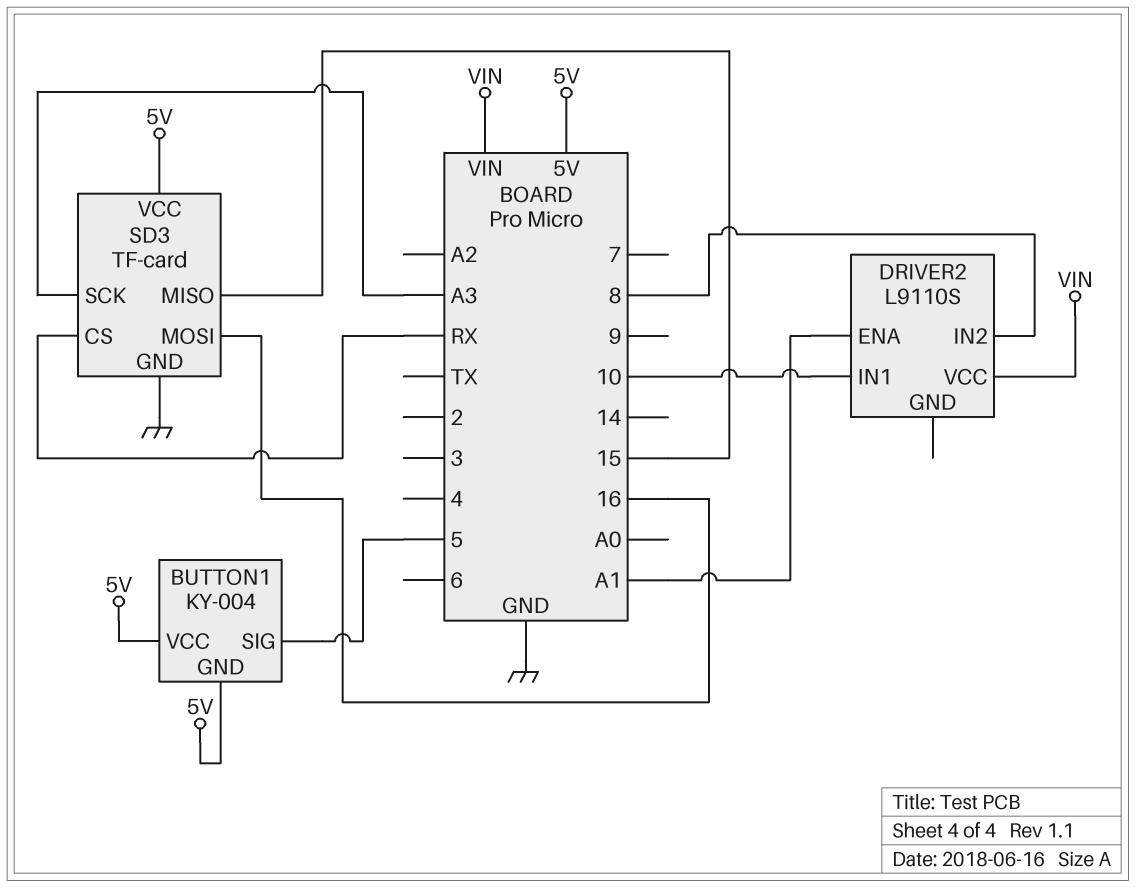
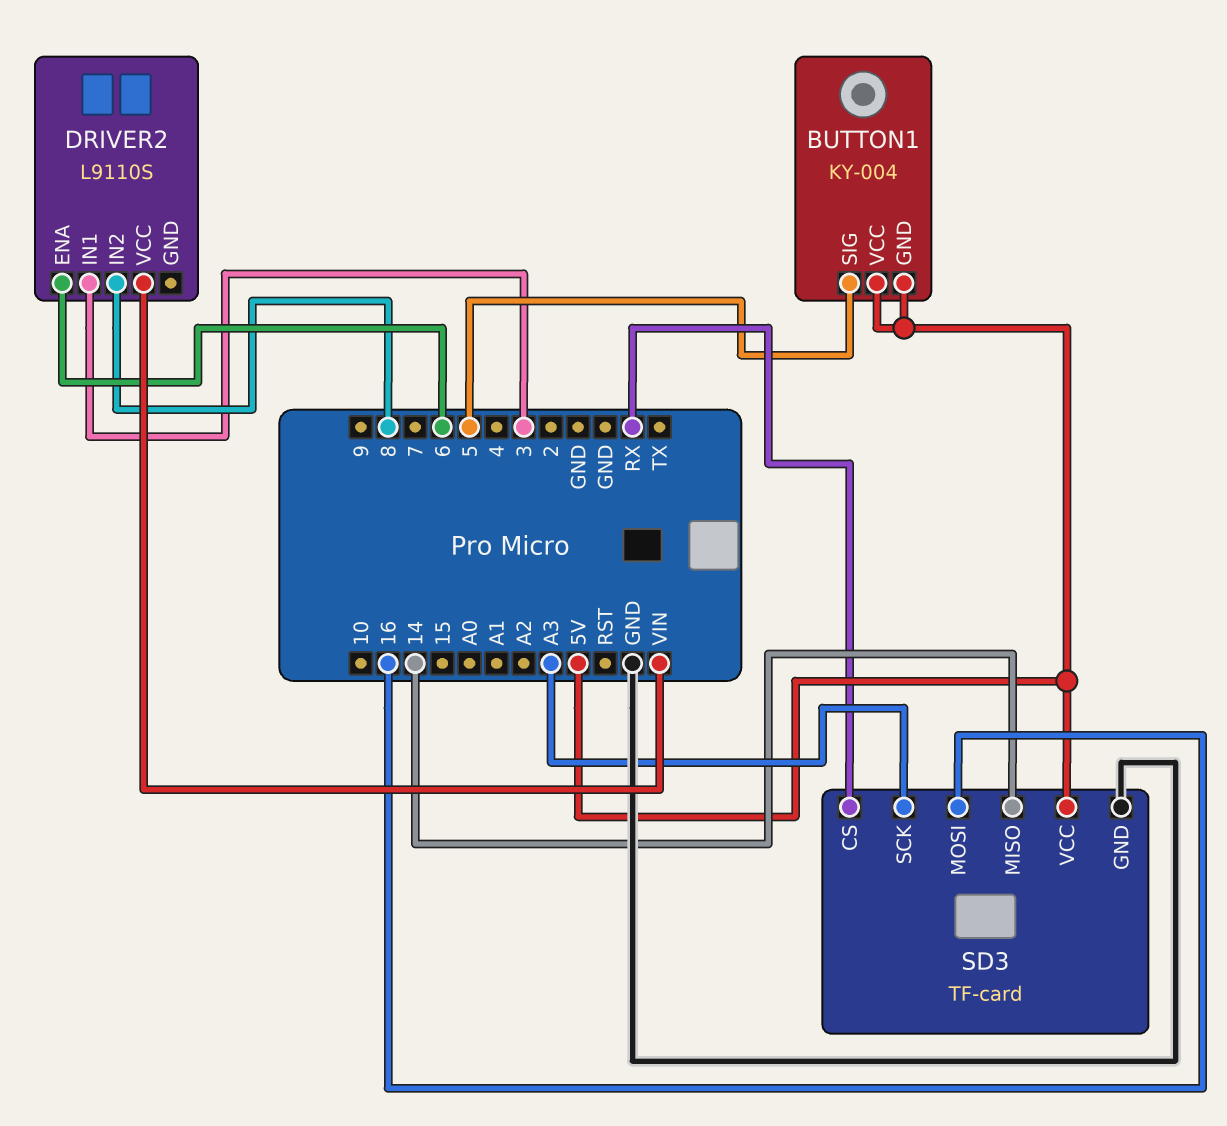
DRIVER2 pin ENA: A1 -> 6
DRIVER2 pin IN1: 10 -> 3
SD3 pin MISO: 15 -> 14

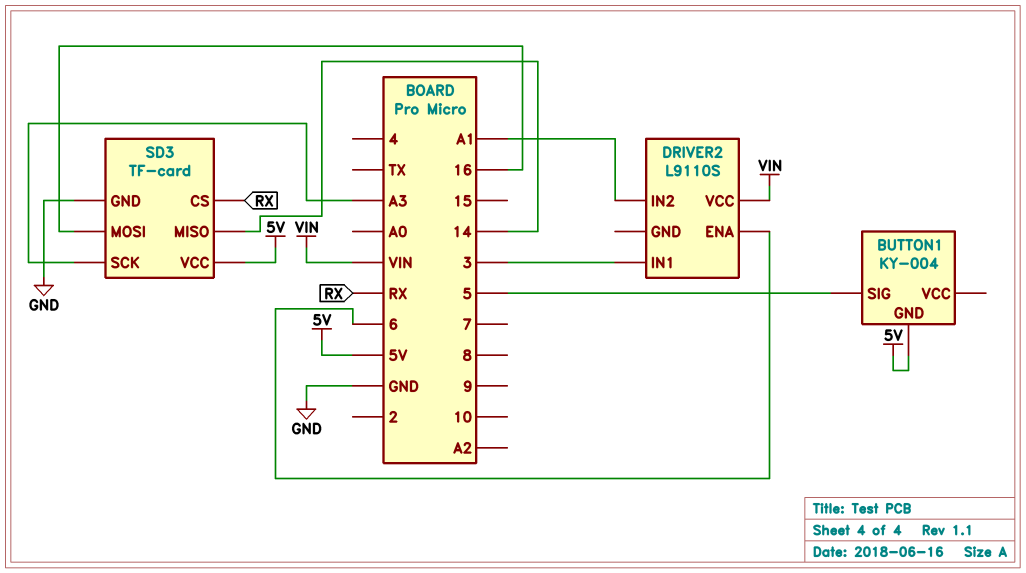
BUTTON1 pin VCC: 5V -> none
DRIVER2 pin IN2: 8 -> A1

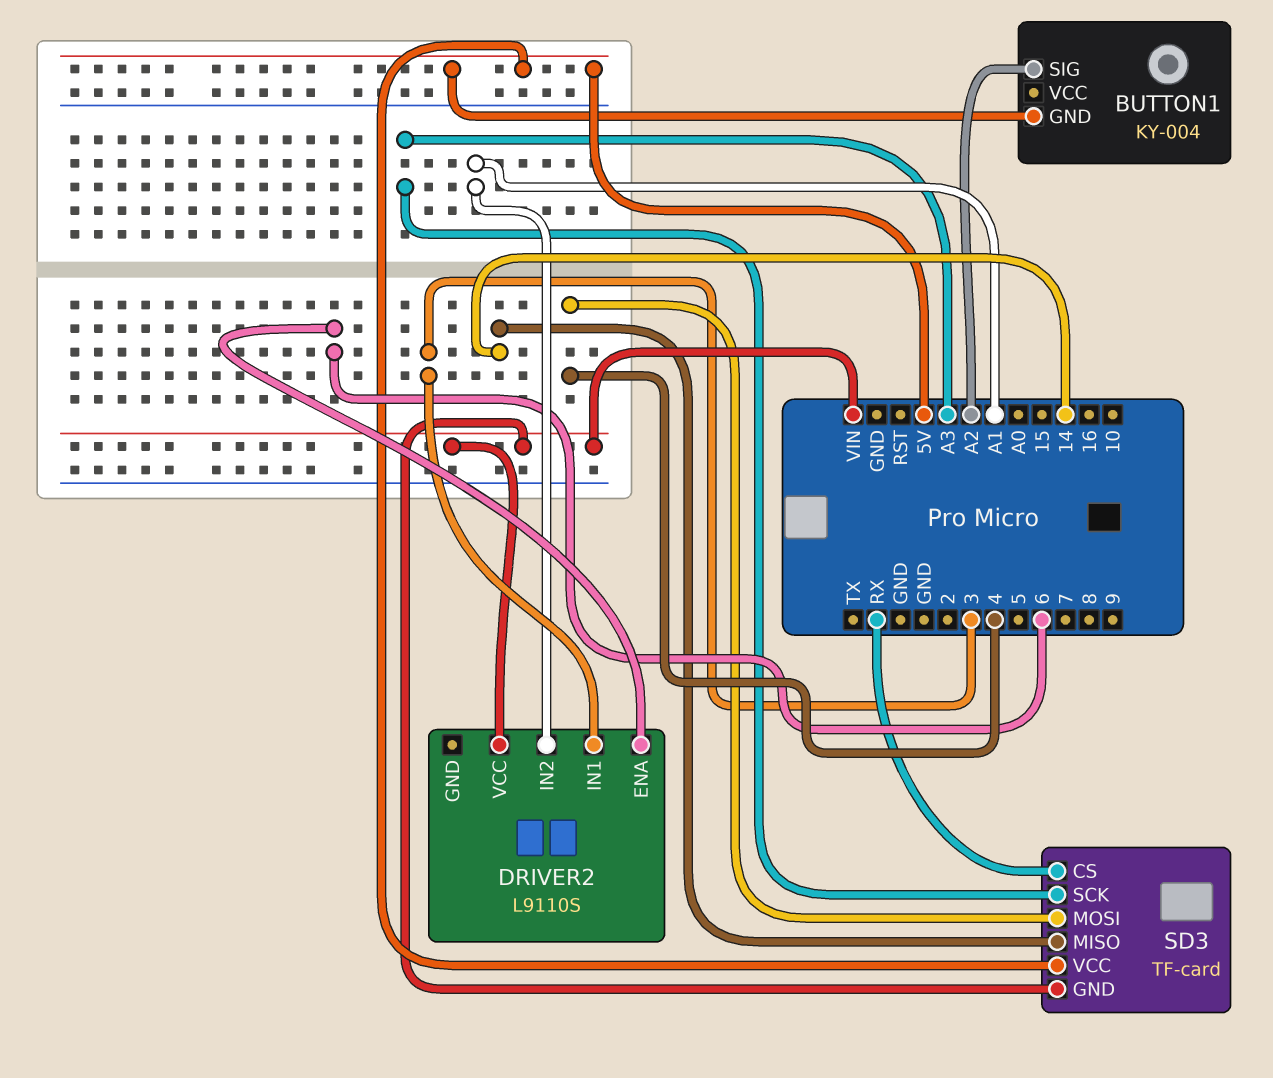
BUTTON1 pin SIG: 5 -> A2
SD3 pin GND: GND -> VIN
SD3 pin MOSI: 16 -> 4

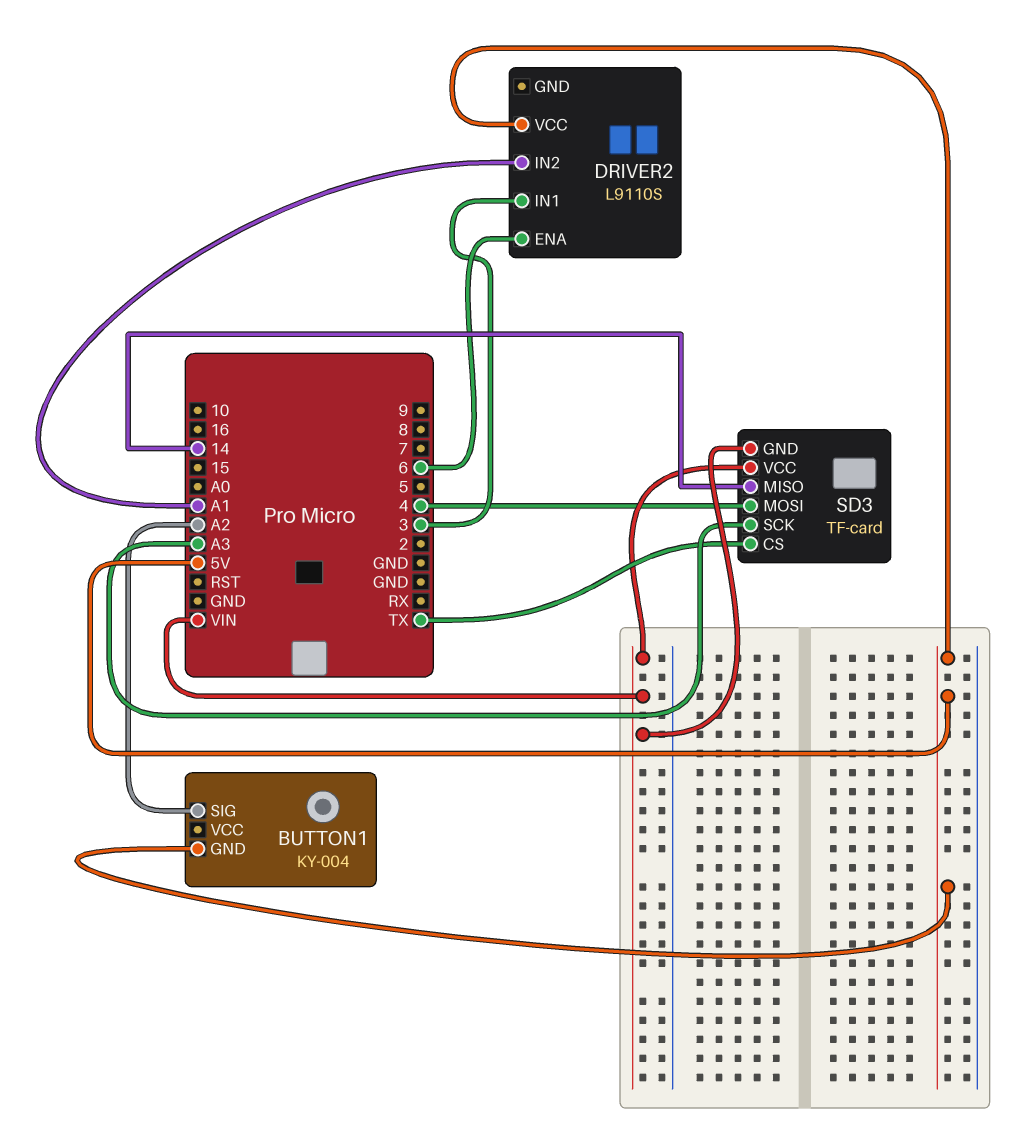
DRIVER2 pin VCC: VIN -> 5V
SD3 pin CS: RX -> TX
SD3 pin VCC: 5V -> VIN

